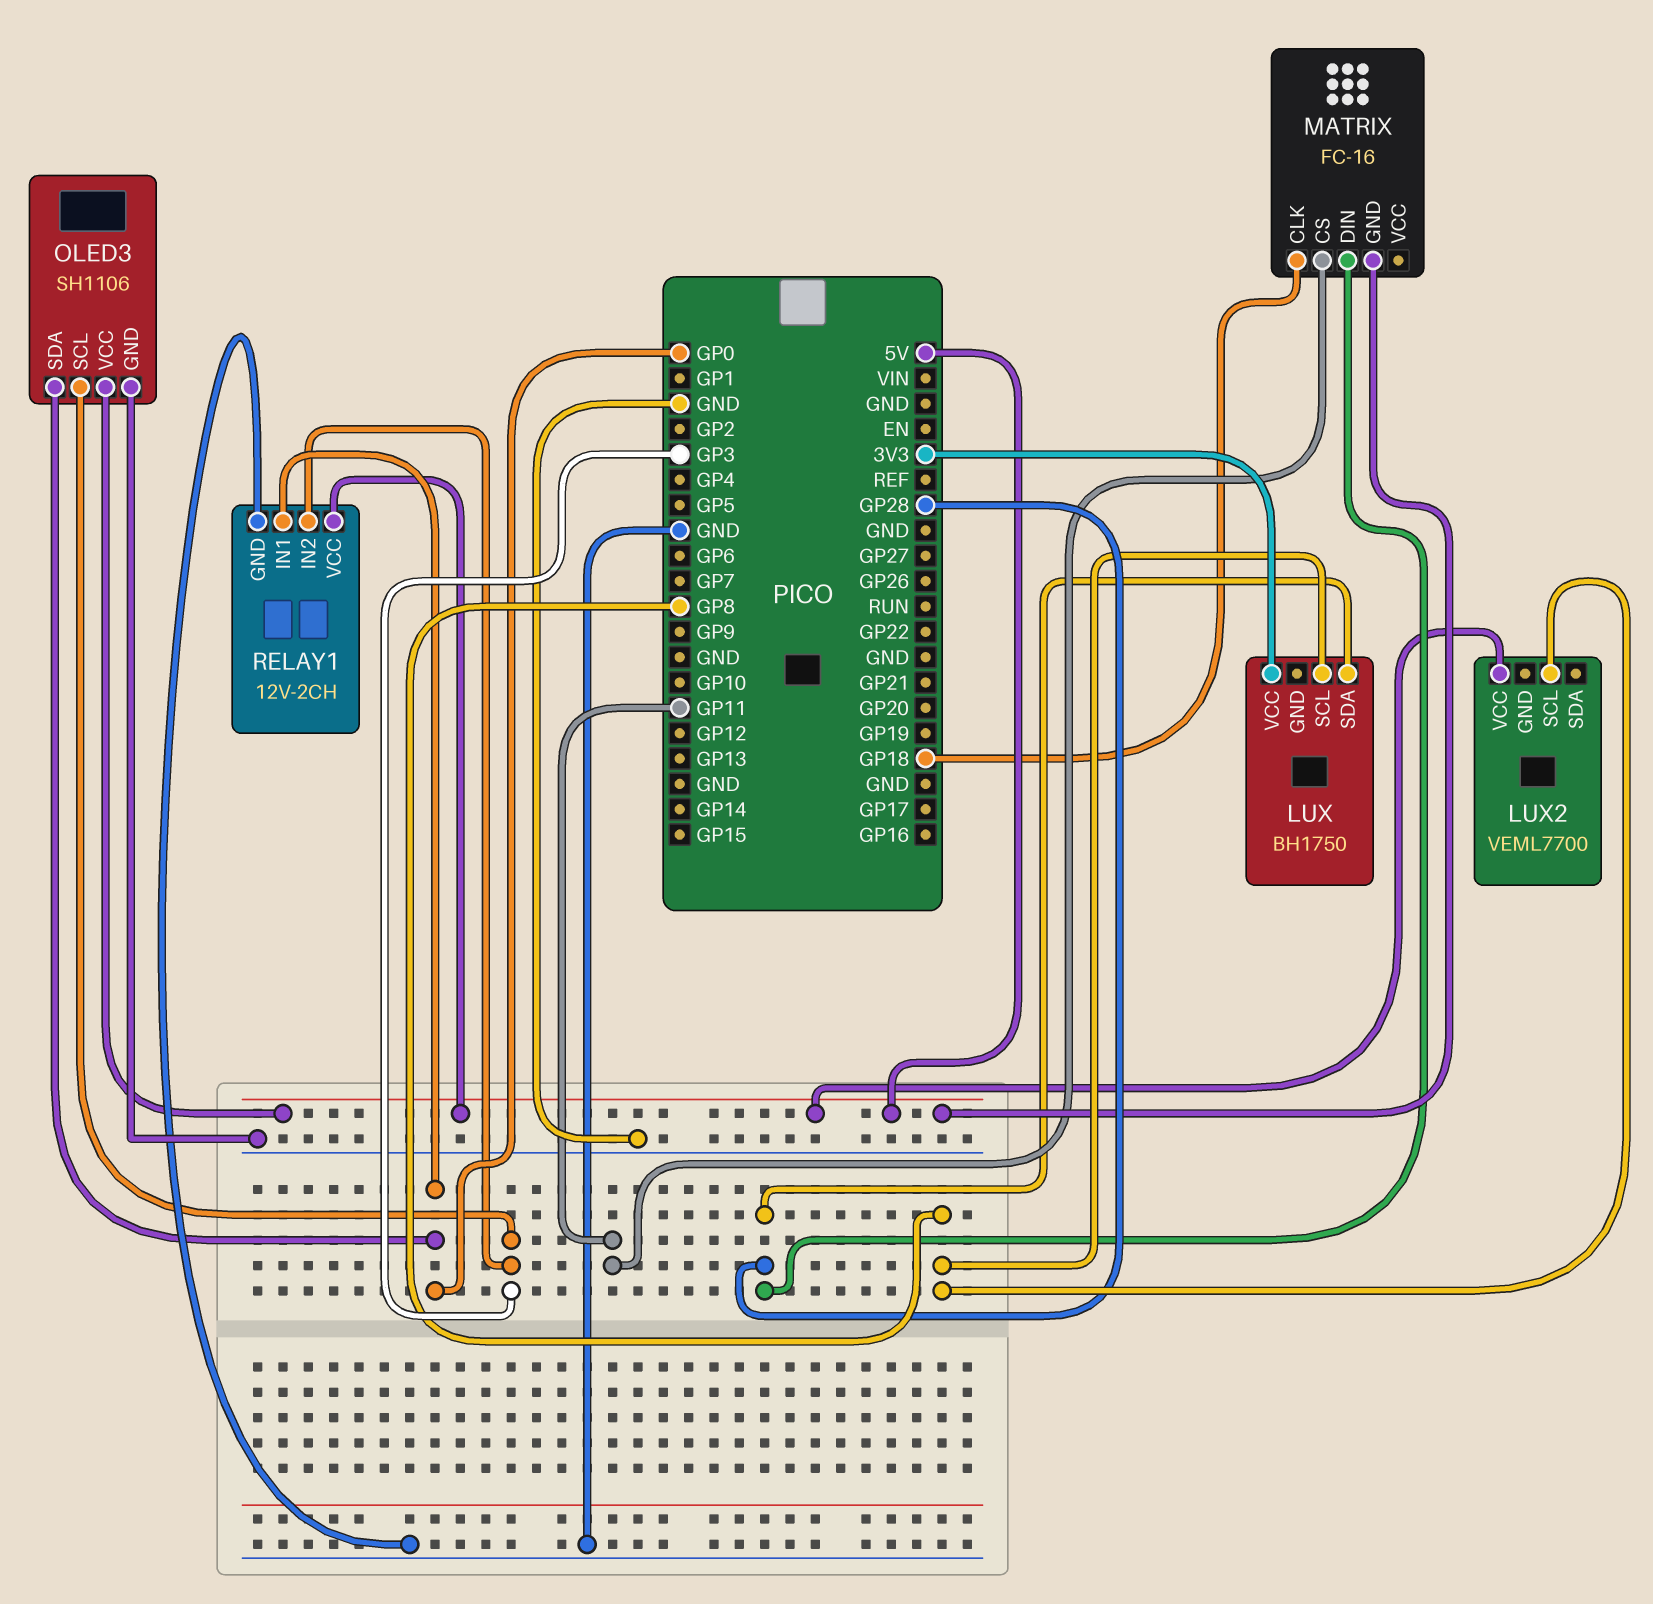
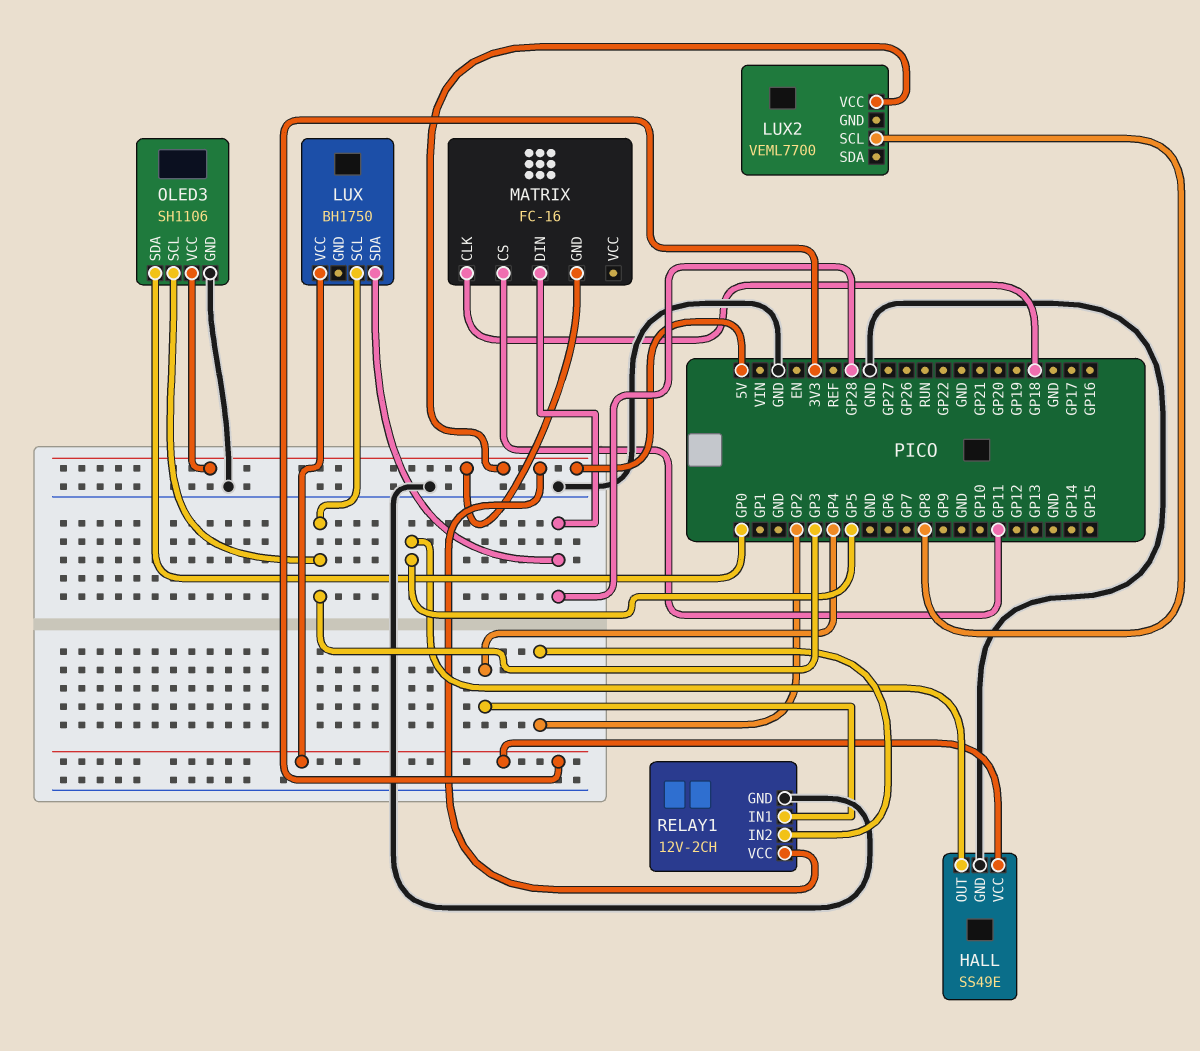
HALL: none -> SS49E
HALL pin GND: none -> GND
HALL pin OUT: none -> GP5
HALL pin VCC: none -> 3V3
LUX pin SCL: GP8 -> GP3
RELAY1 pin IN1: GP0 -> GP4
RELAY1 pin IN2: GP3 -> GP2

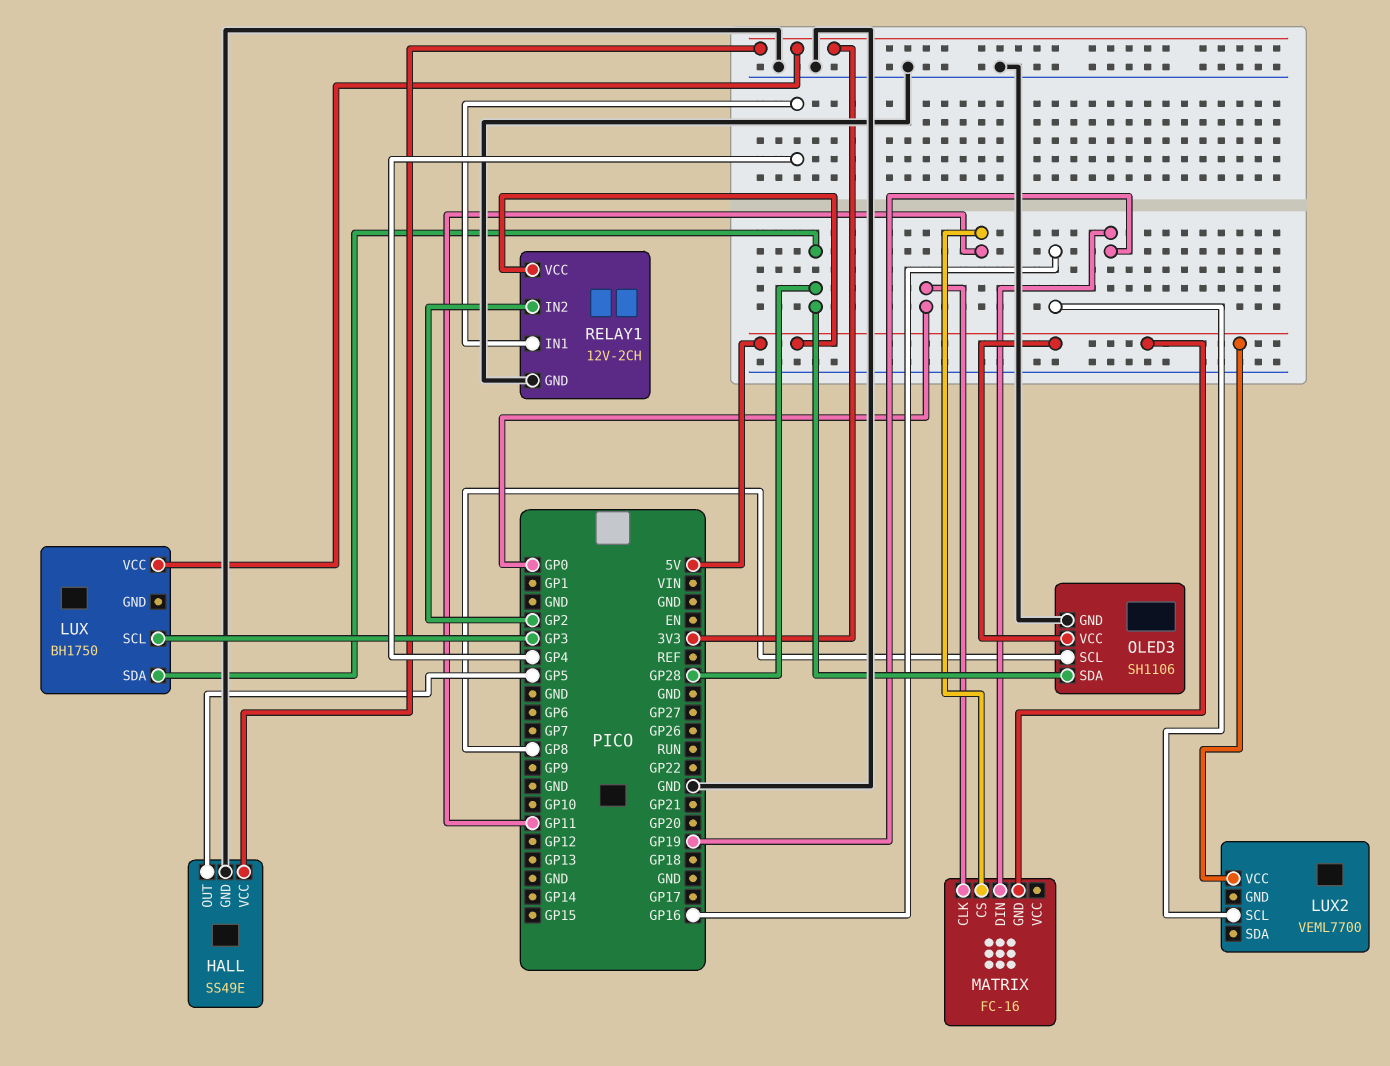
LUX2 pin SCL: GP8 -> GP16
MATRIX pin CLK: GP18 -> GP0
MATRIX pin DIN: GP28 -> GP19
OLED3 pin SCL: GP3 -> GP8
OLED3 pin SDA: GP0 -> GP28

